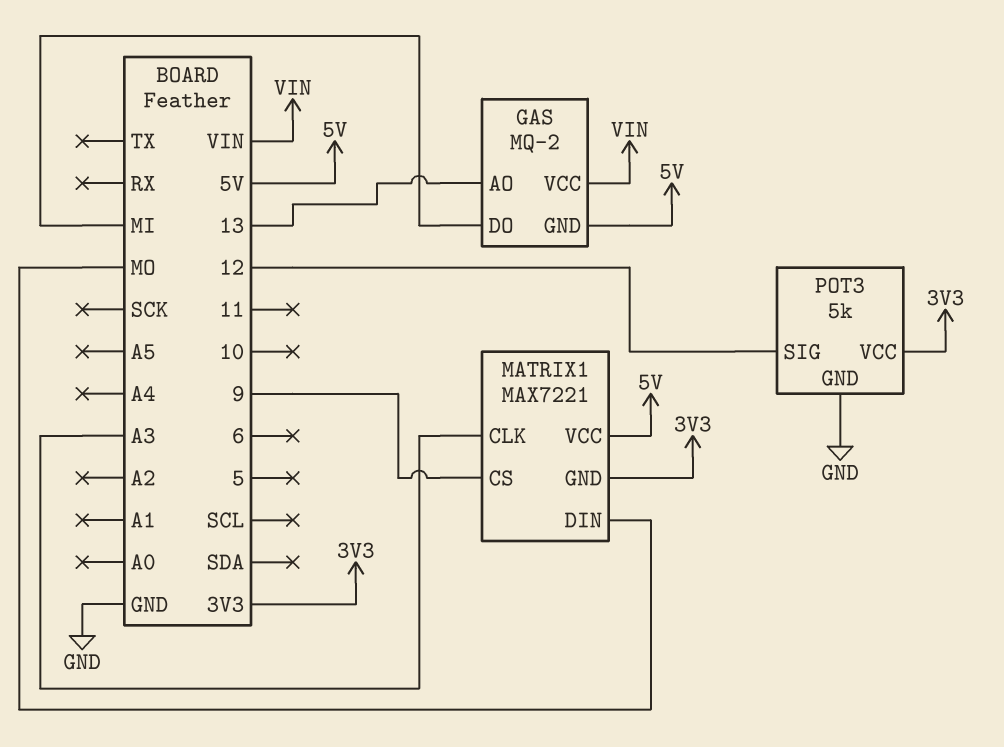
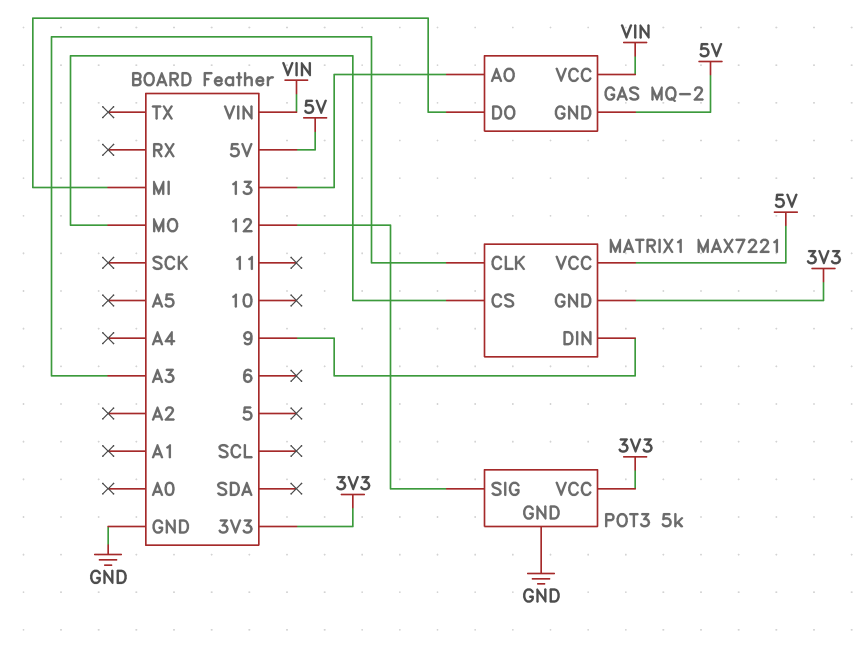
MATRIX1 pin CS: 9 -> MO
MATRIX1 pin DIN: MO -> 9

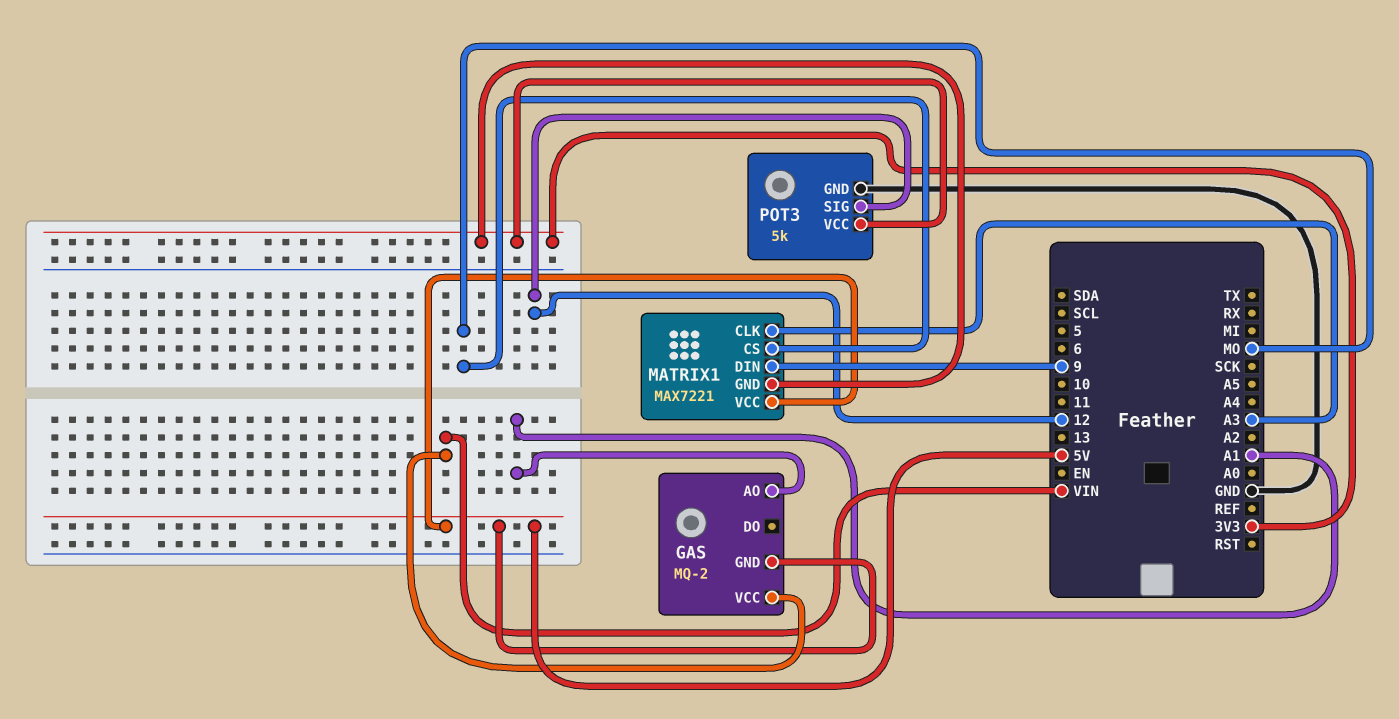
GAS pin AO: 13 -> A1
GAS pin DO: MI -> none

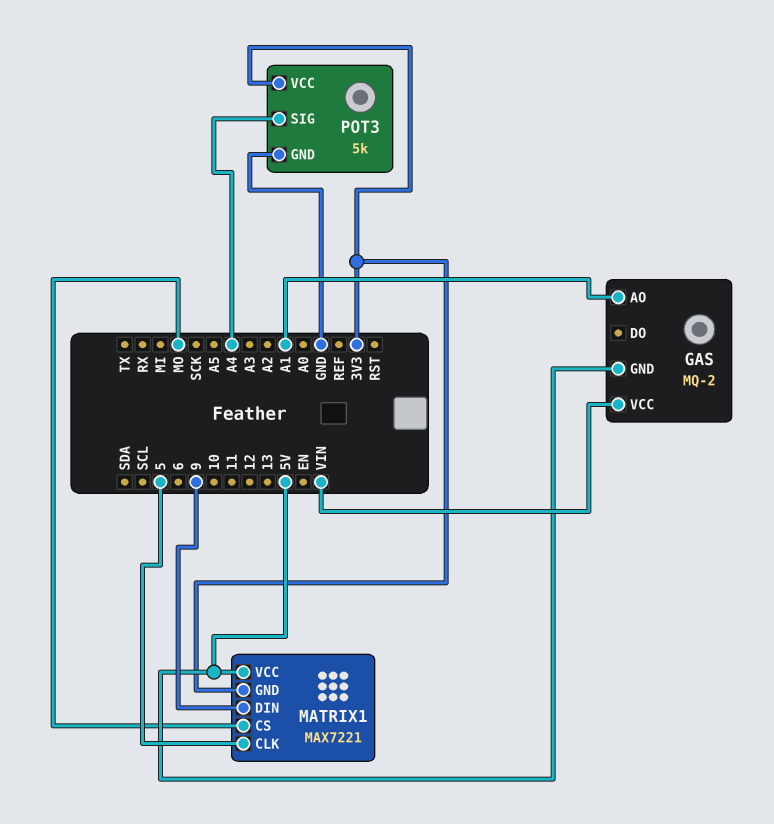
MATRIX1 pin CLK: A3 -> 5
POT3 pin SIG: 12 -> A4

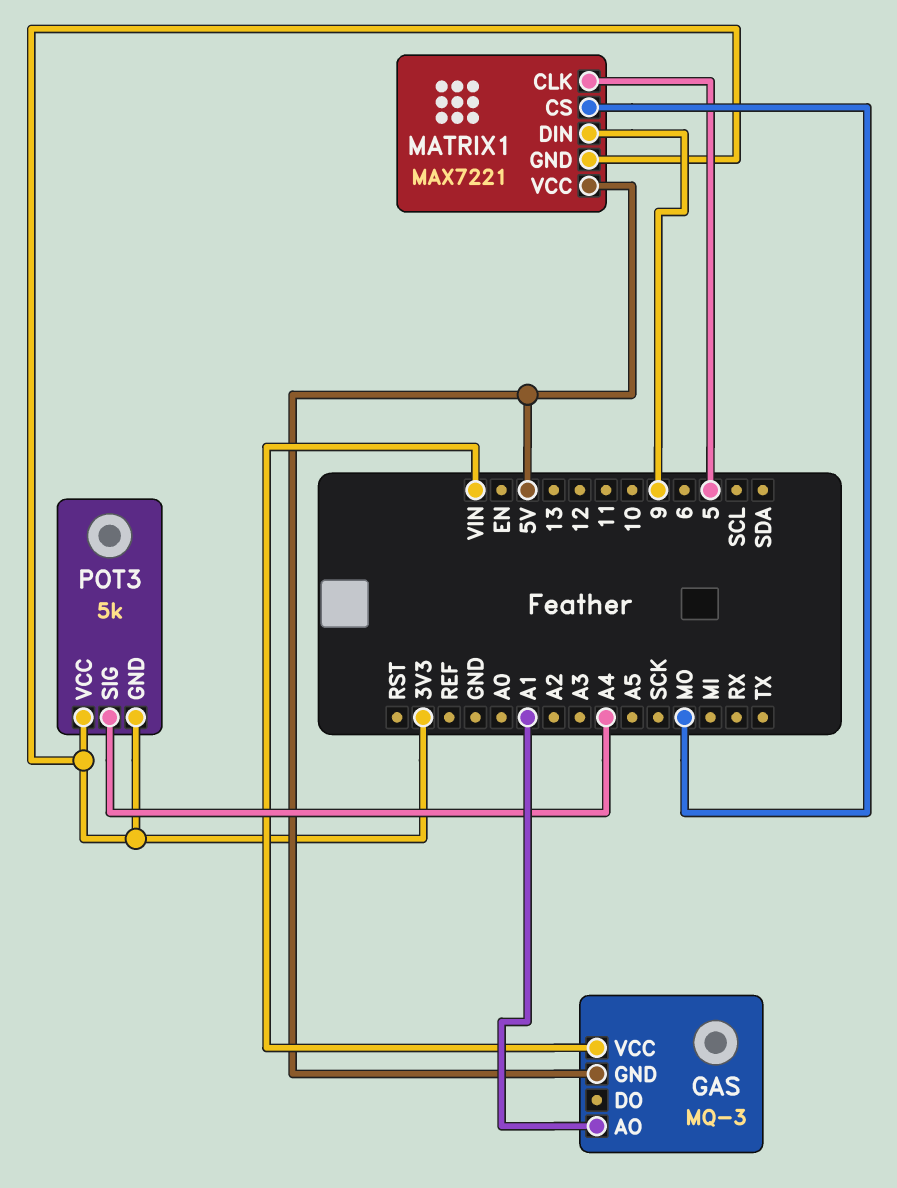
GAS: MQ-2 -> MQ-3
POT3 pin GND: GND -> 3V3

